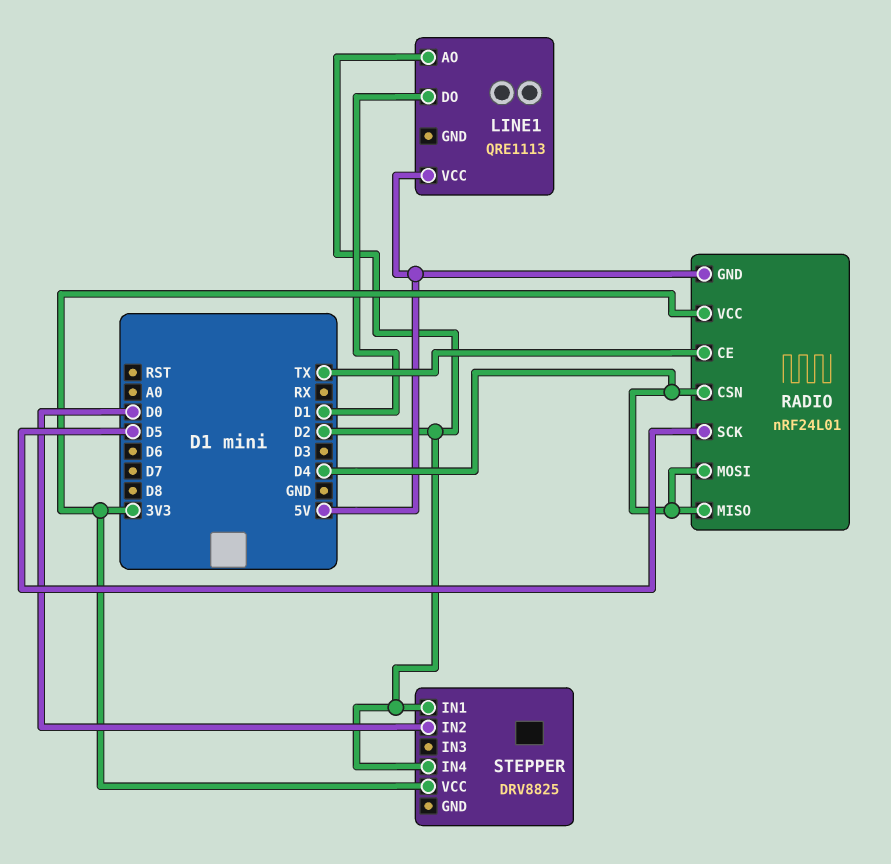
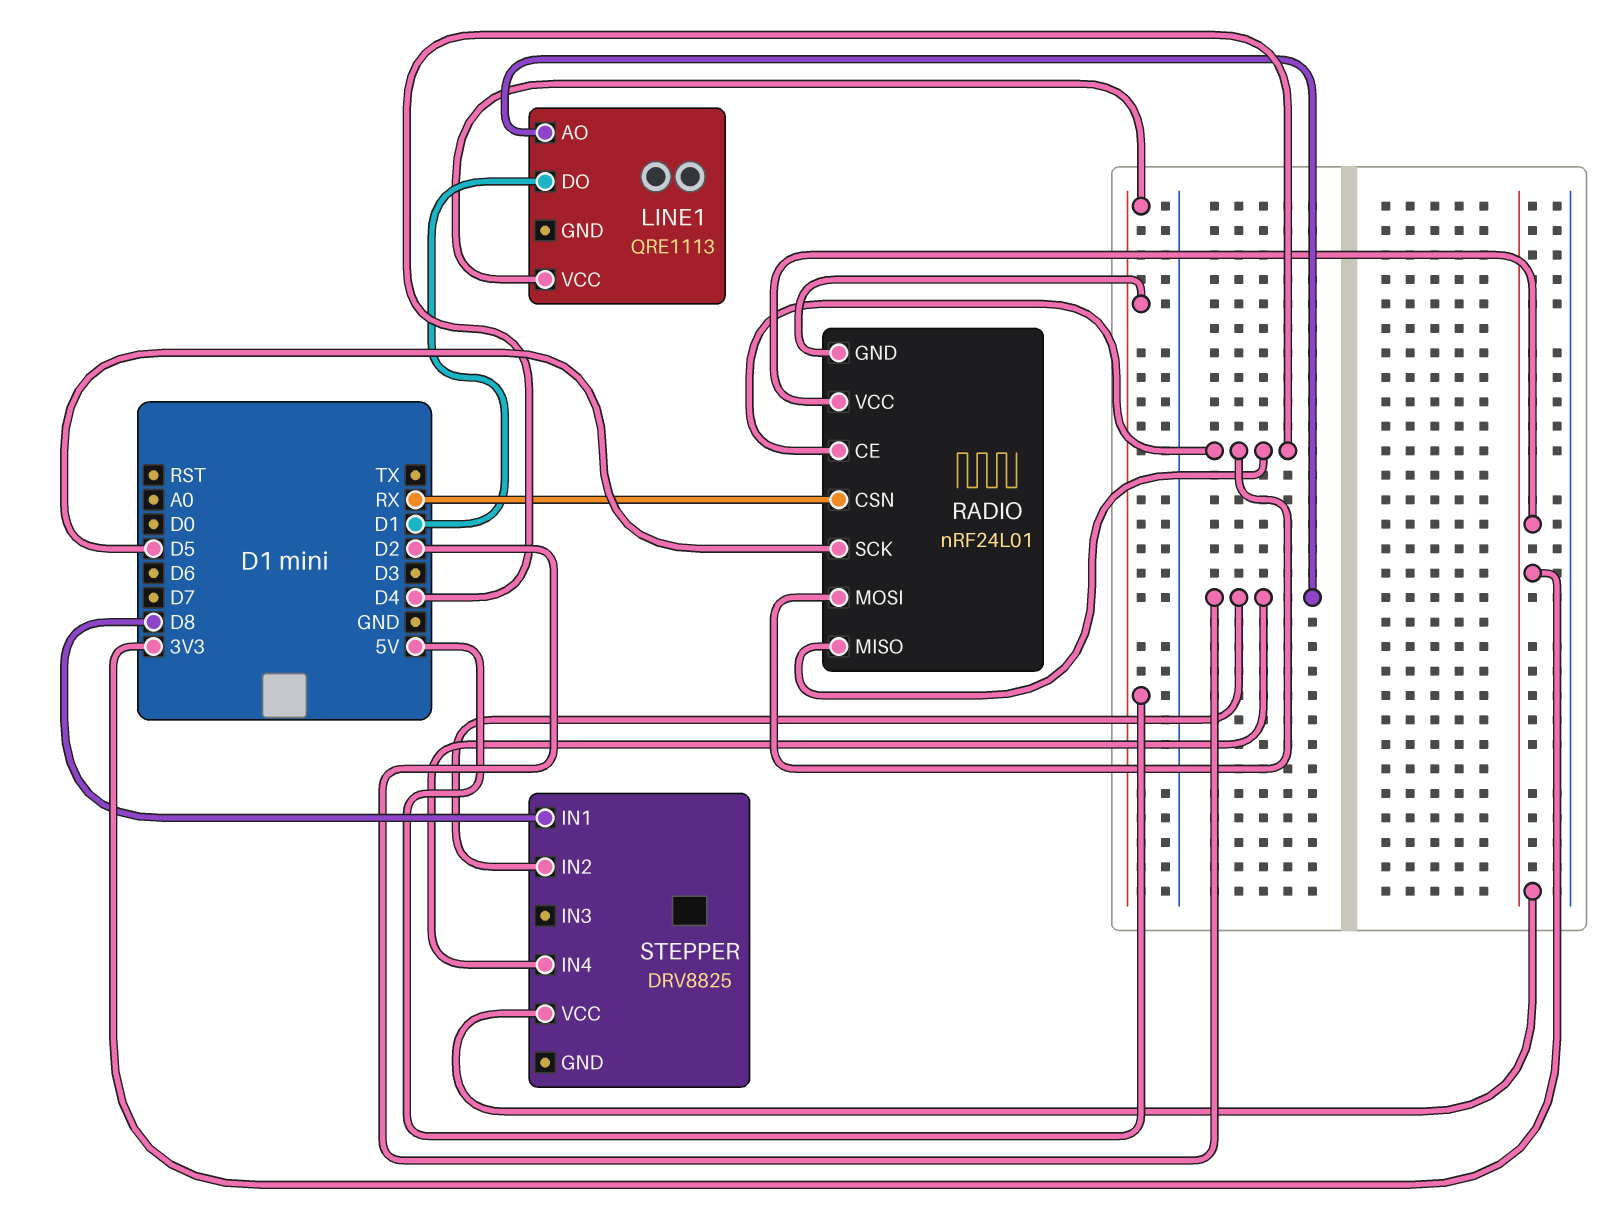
RADIO pin CE: TX -> D4
RADIO pin CSN: D4 -> RX
STEPPER pin IN1: D2 -> D8
STEPPER pin IN2: D0 -> D2

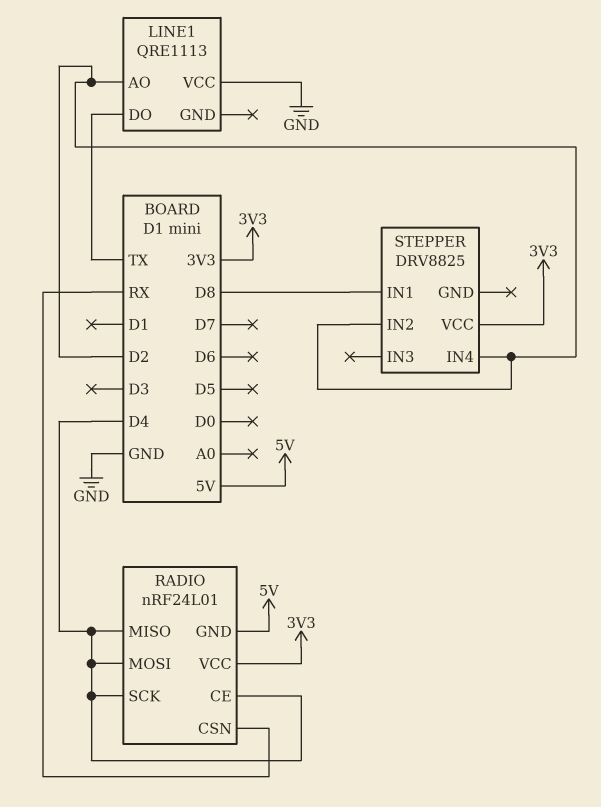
LINE1 pin DO: D1 -> TX
LINE1 pin VCC: 5V -> GND
RADIO pin SCK: D5 -> D4

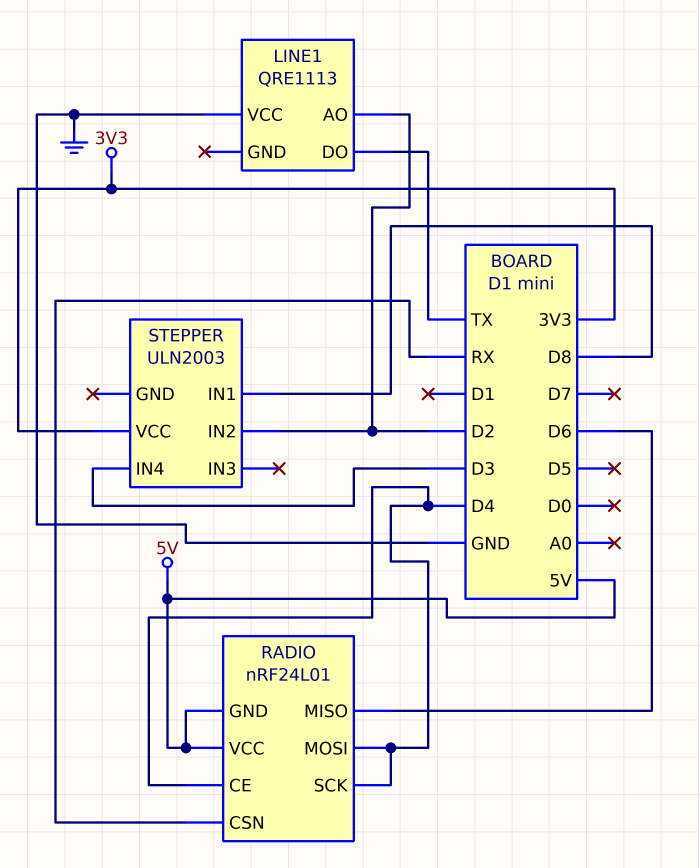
RADIO pin MISO: D4 -> D6
RADIO pin VCC: 3V3 -> 5V
STEPPER: DRV8825 -> ULN2003
STEPPER pin IN4: D2 -> D3

